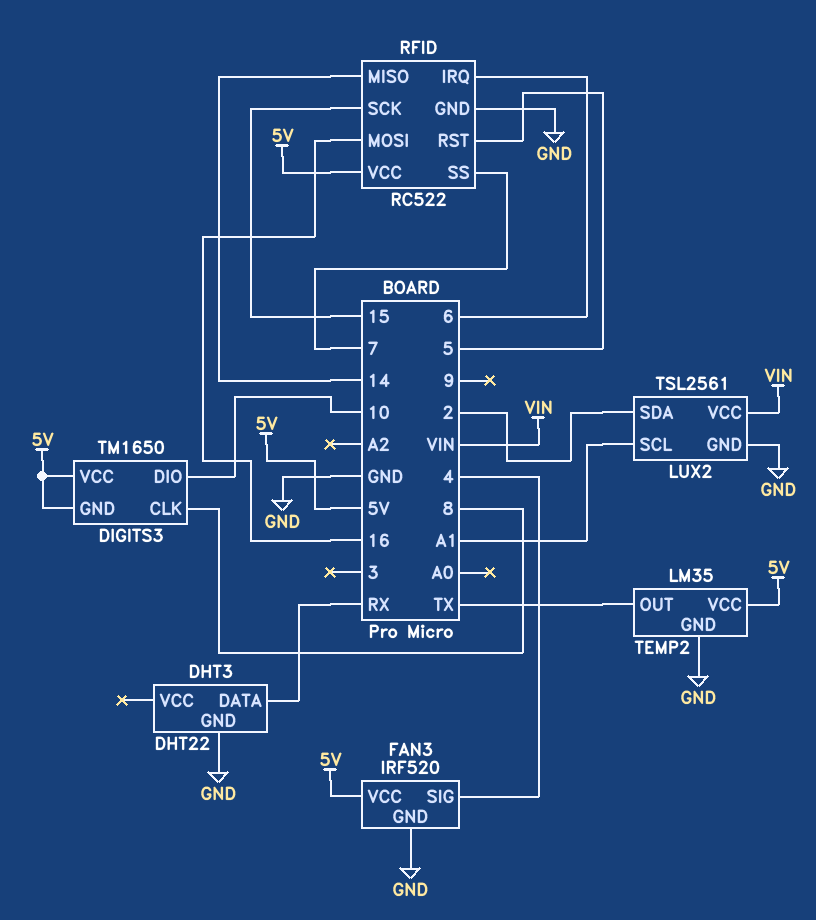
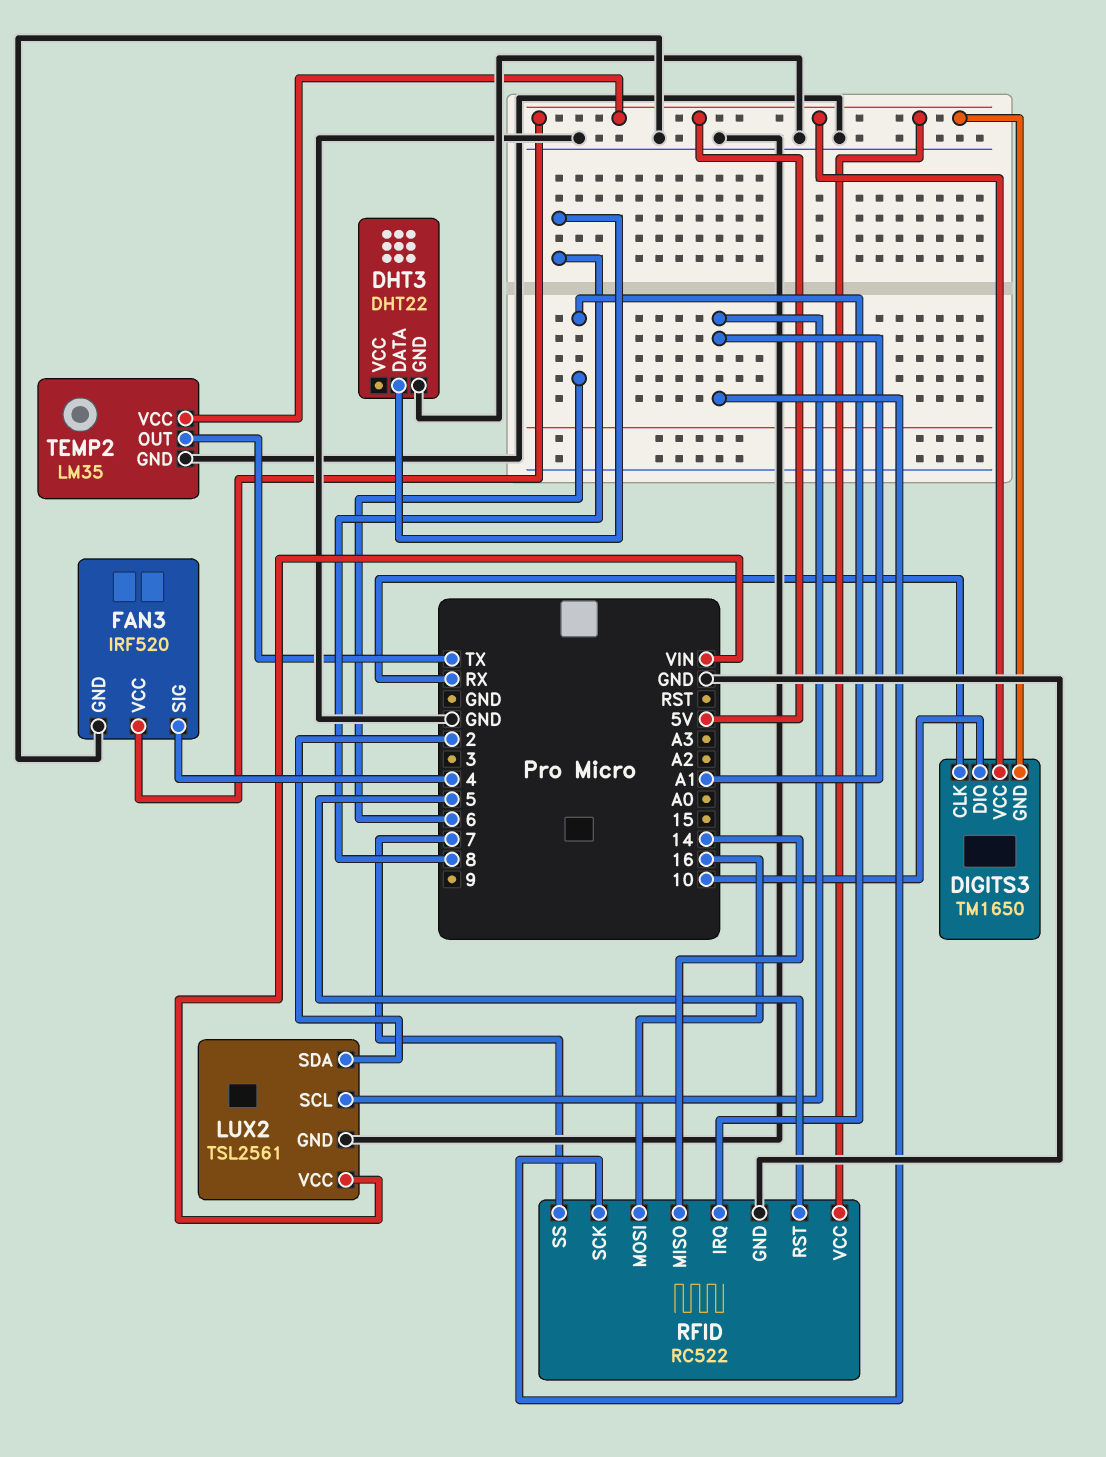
DHT3 pin DATA: RX -> 8
DIGITS3 pin CLK: 8 -> RX
RFID pin SCK: 15 -> A1

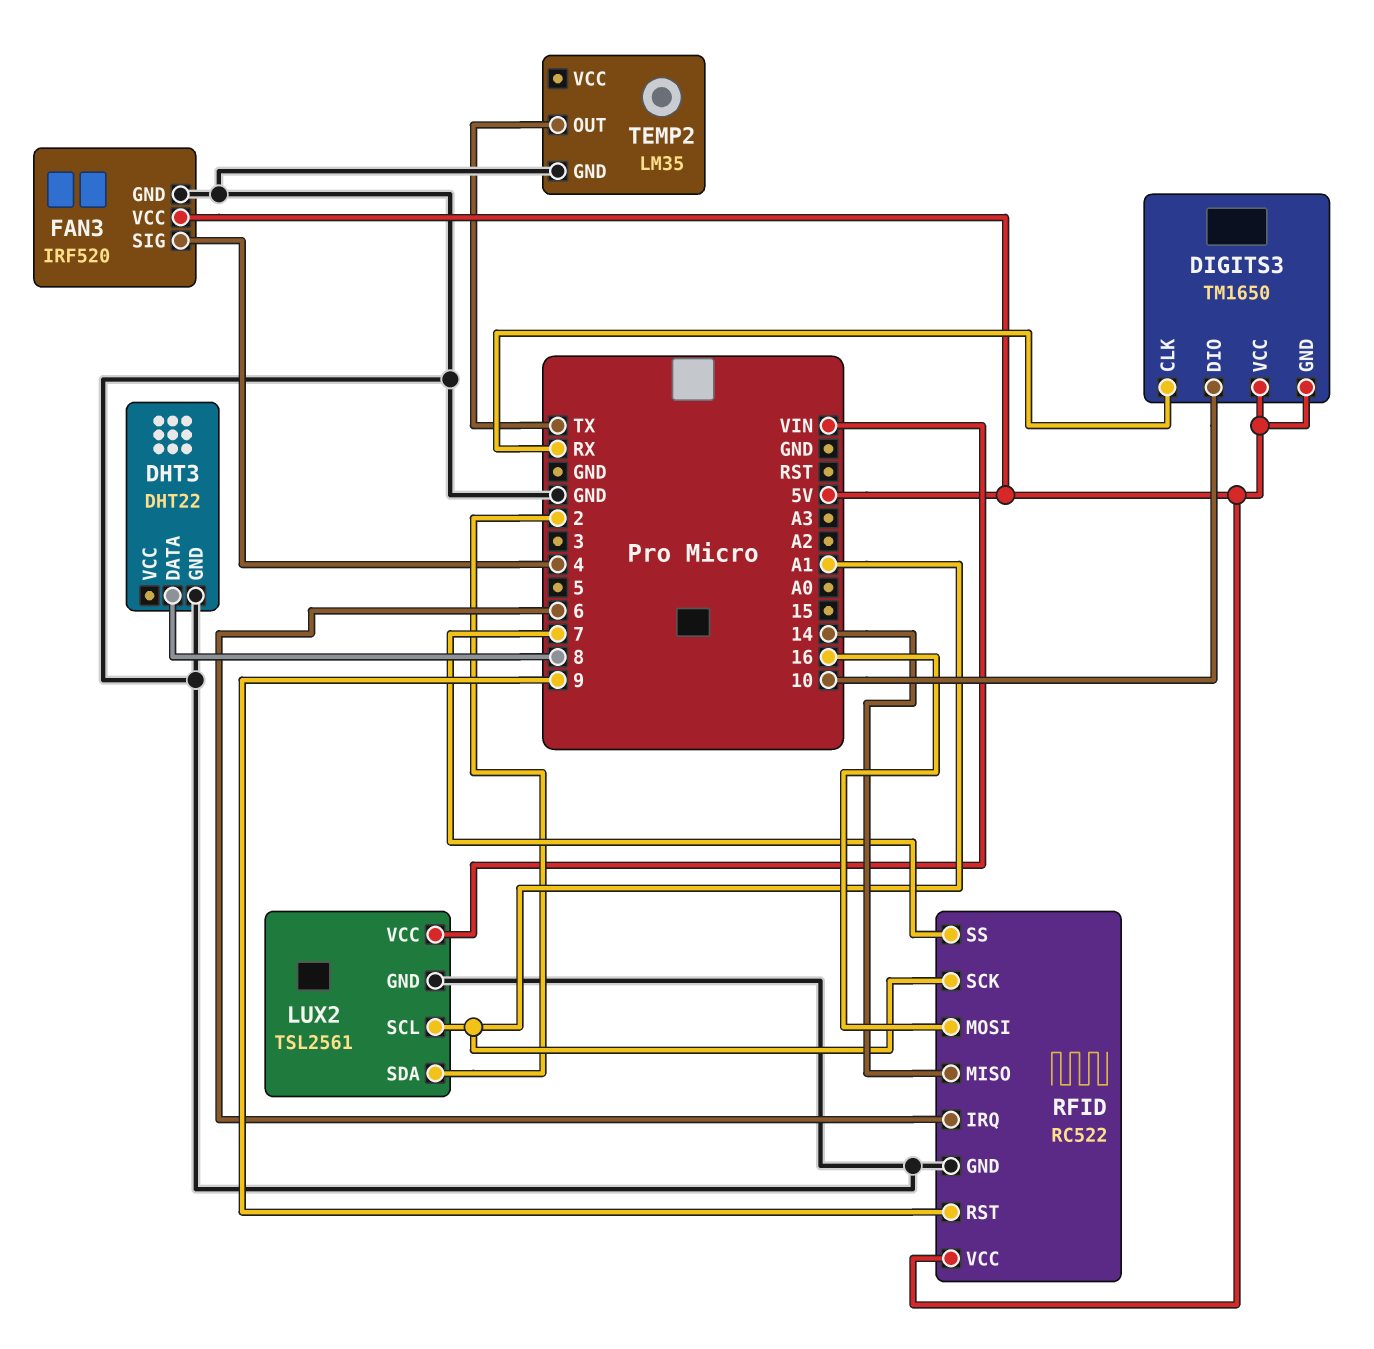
RFID pin RST: 5 -> 9
TEMP2 pin VCC: 5V -> none

